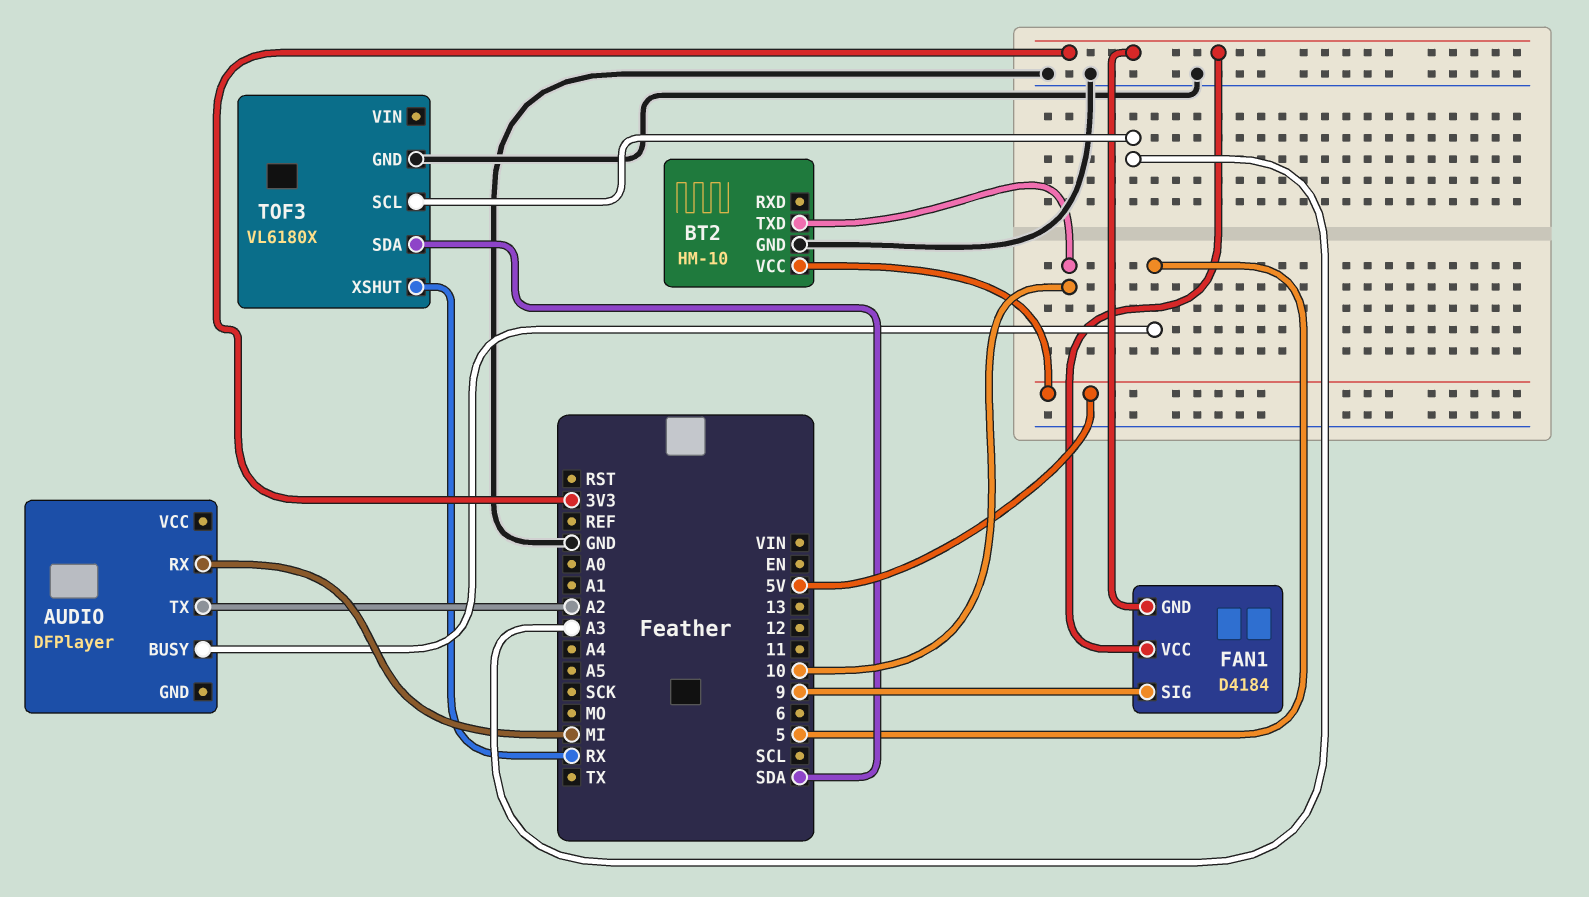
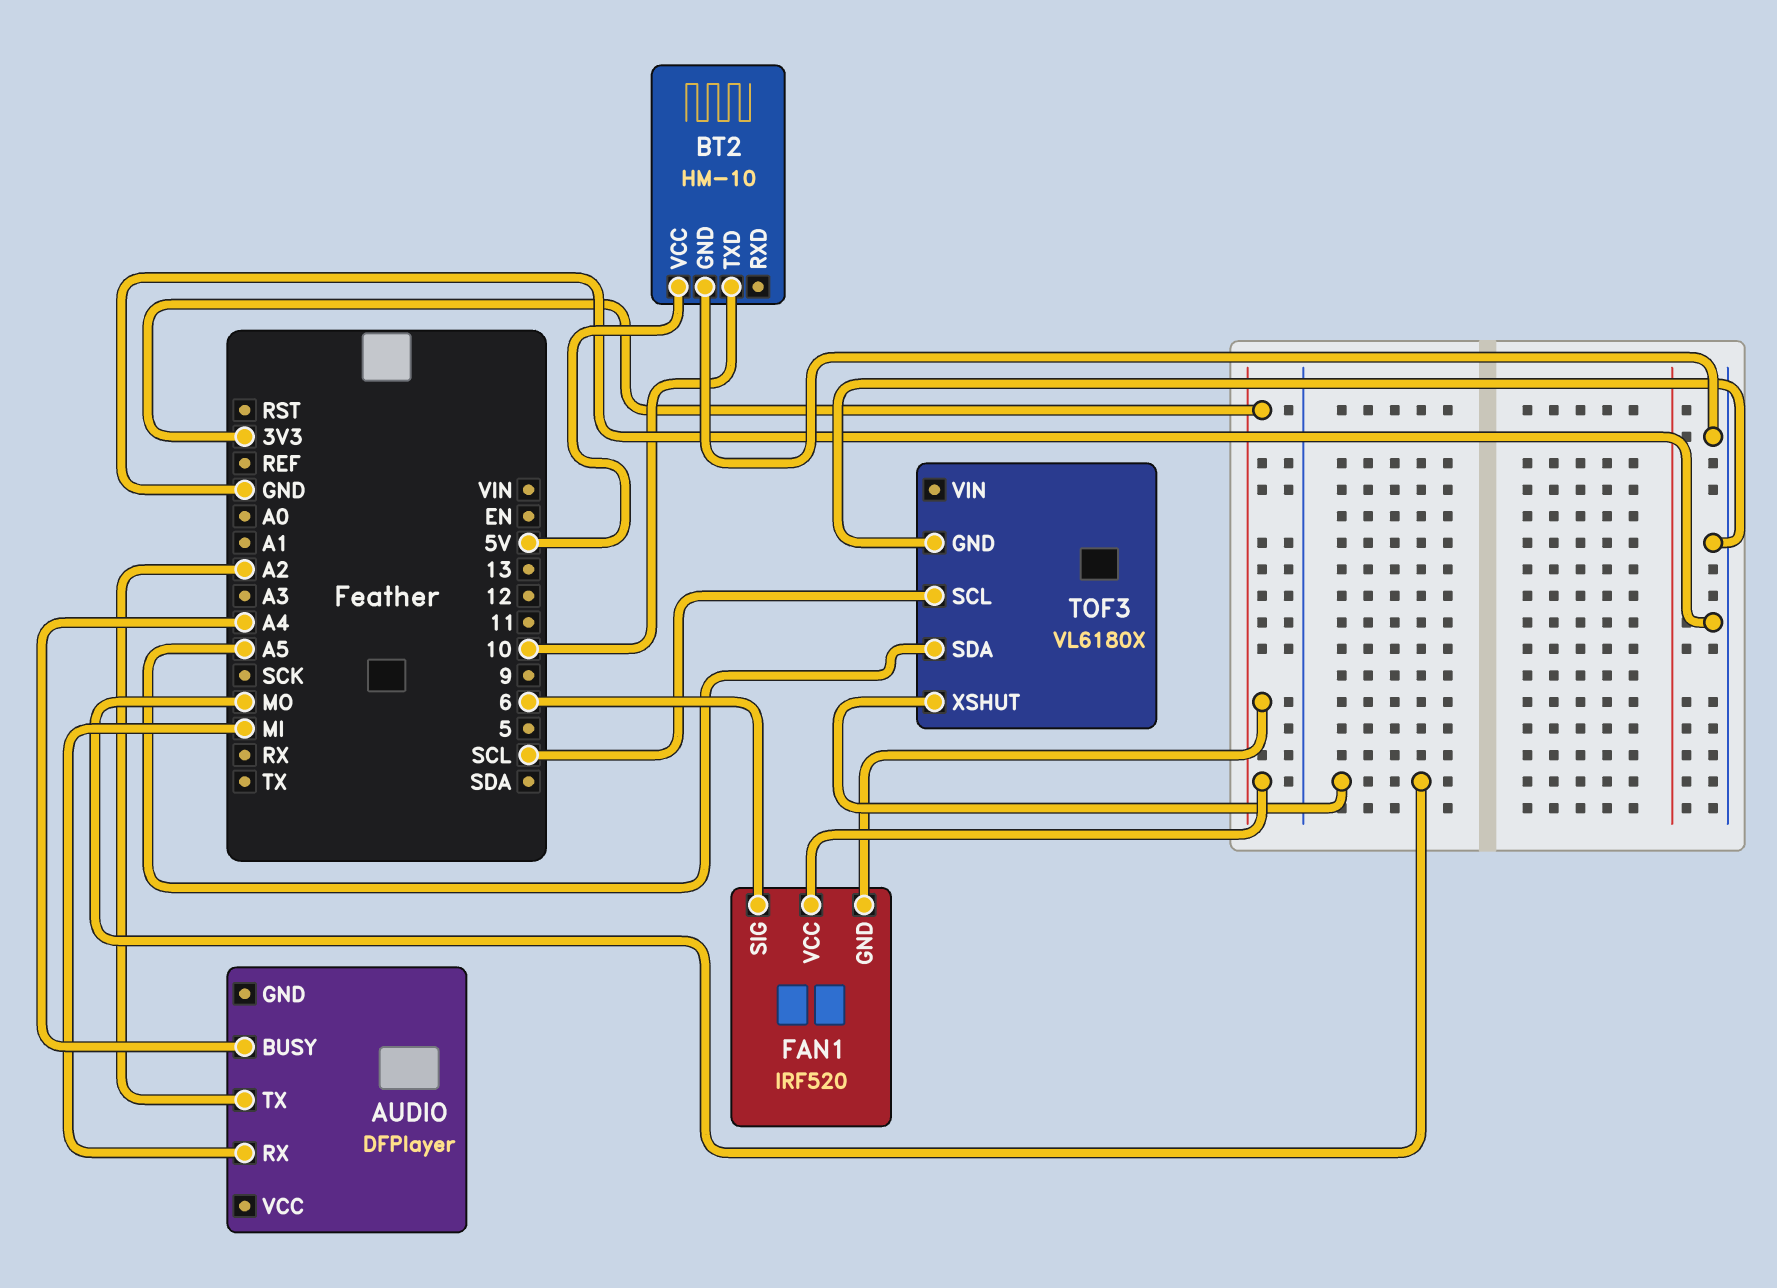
AUDIO pin BUSY: 5 -> A4
FAN1: D4184 -> IRF520
FAN1 pin SIG: 9 -> 6
TOF3 pin SCL: A3 -> SCL
TOF3 pin SDA: SDA -> A5
TOF3 pin XSHUT: RX -> MO

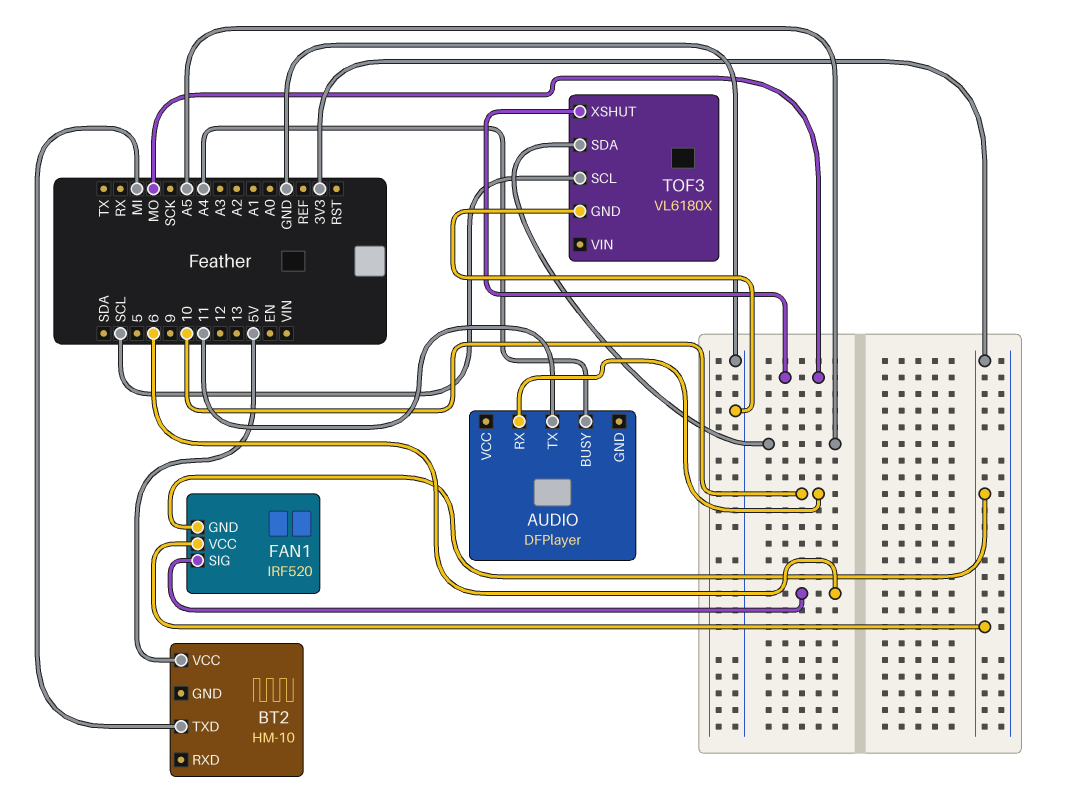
AUDIO pin RX: MI -> 10
AUDIO pin TX: A2 -> 11
BT2 pin GND: GND -> none
BT2 pin TXD: 10 -> MI

